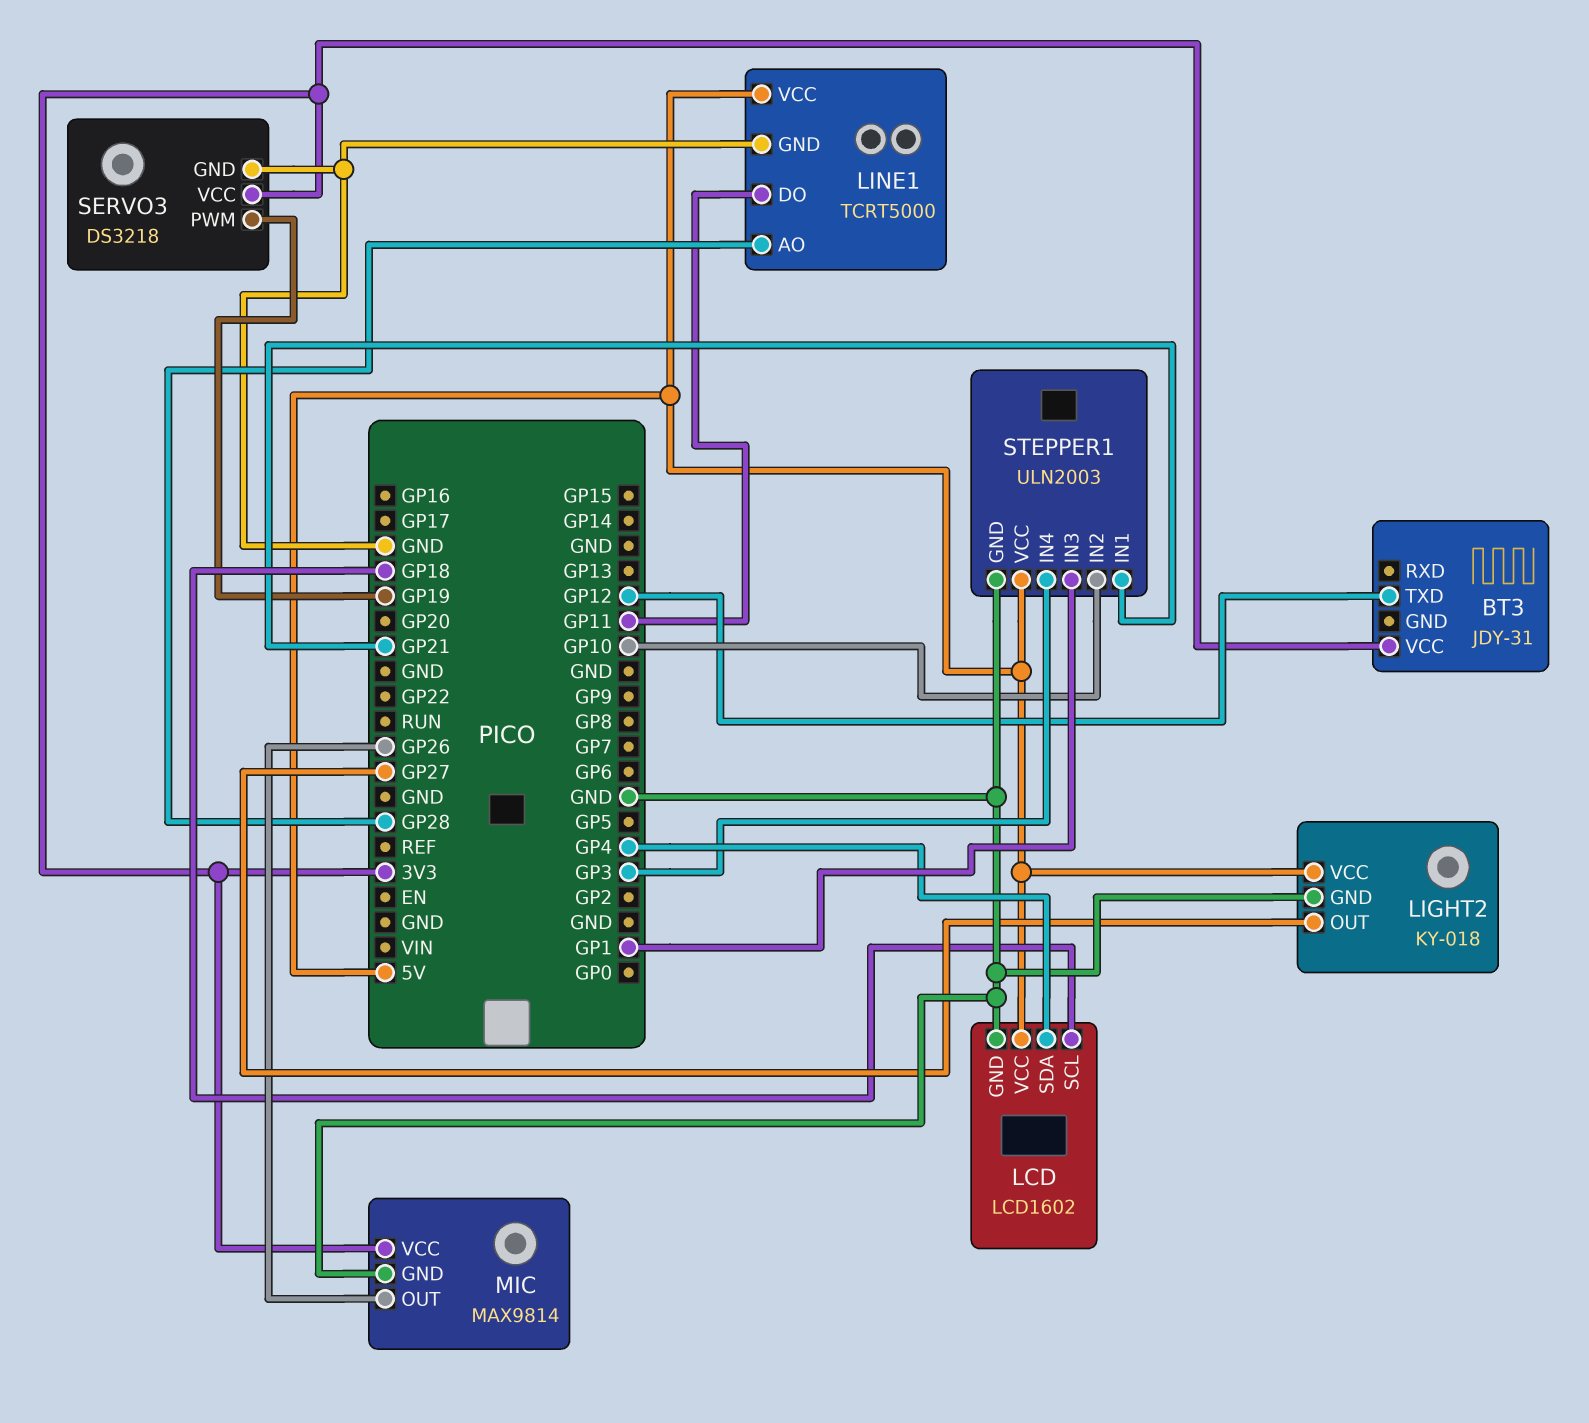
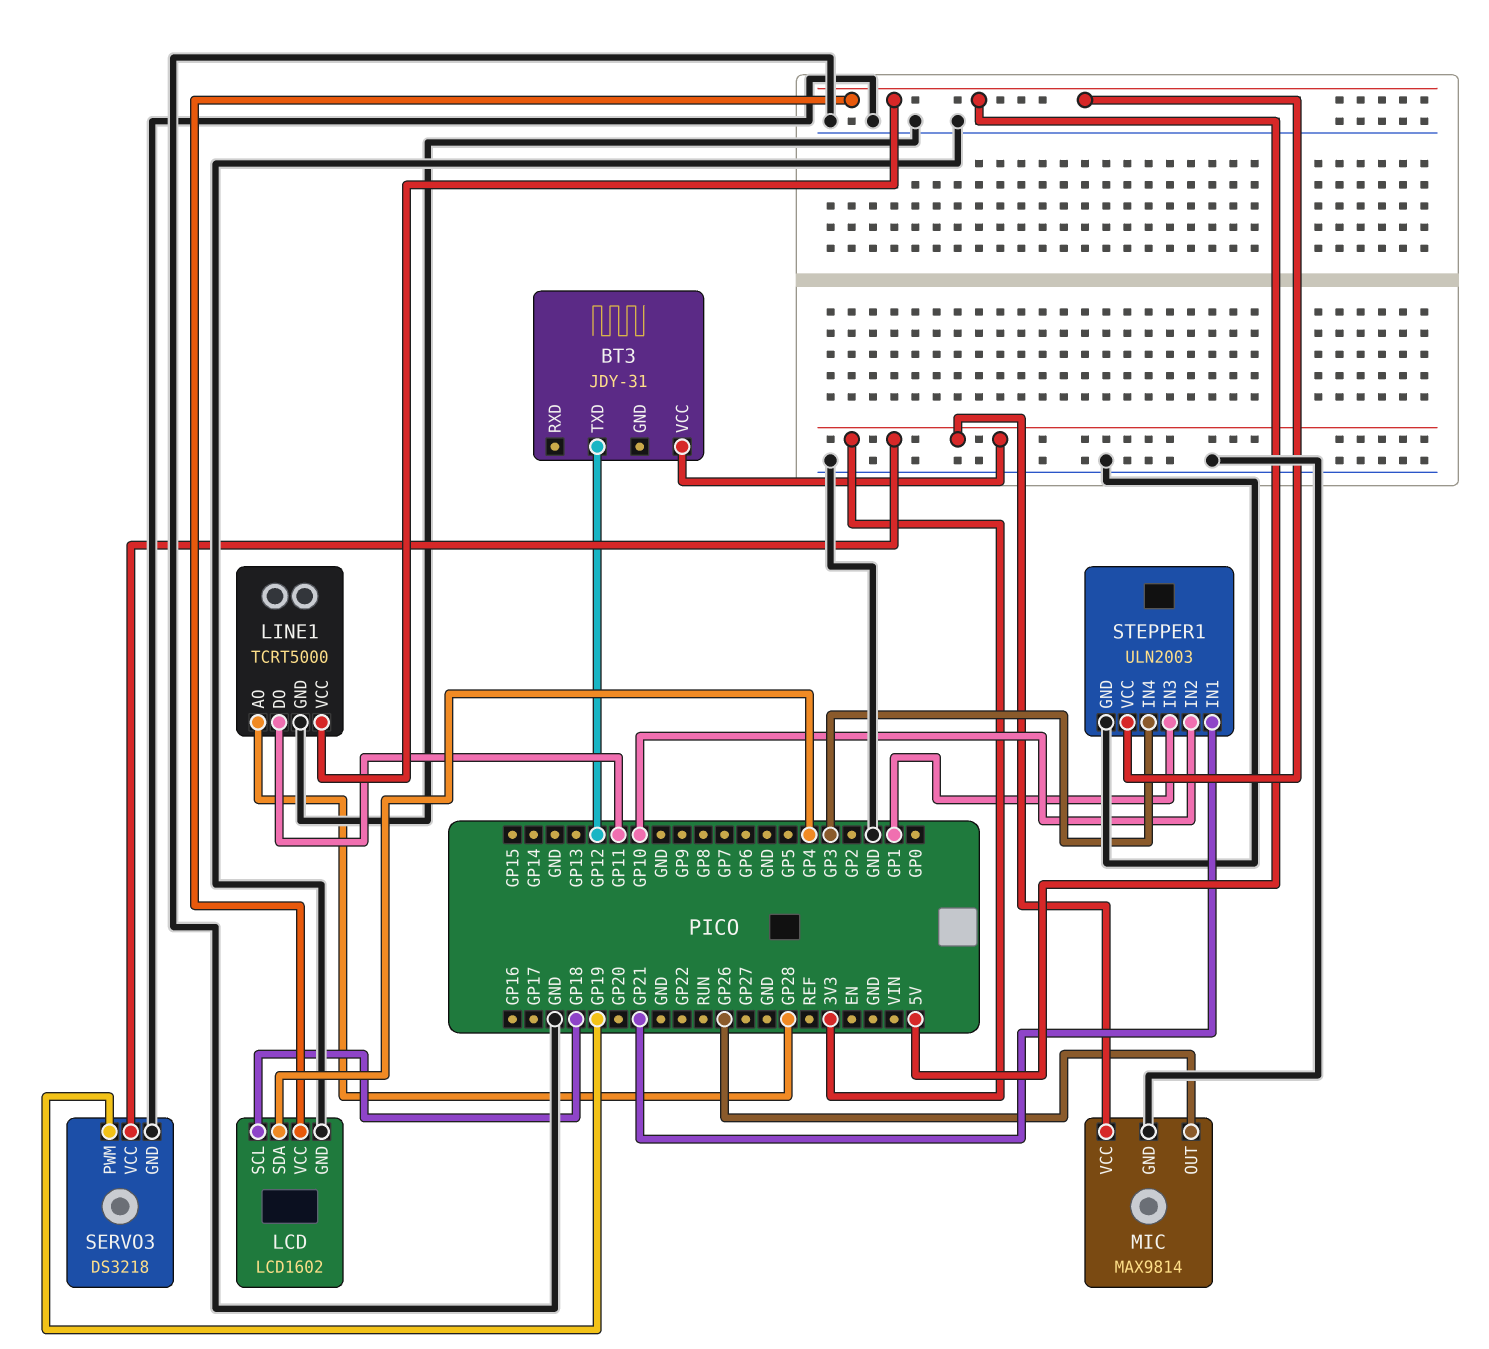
LIGHT2: KY-018 -> none
LIGHT2 pin GND: GND -> none
LIGHT2 pin OUT: GP27 -> none
LIGHT2 pin VCC: 5V -> none

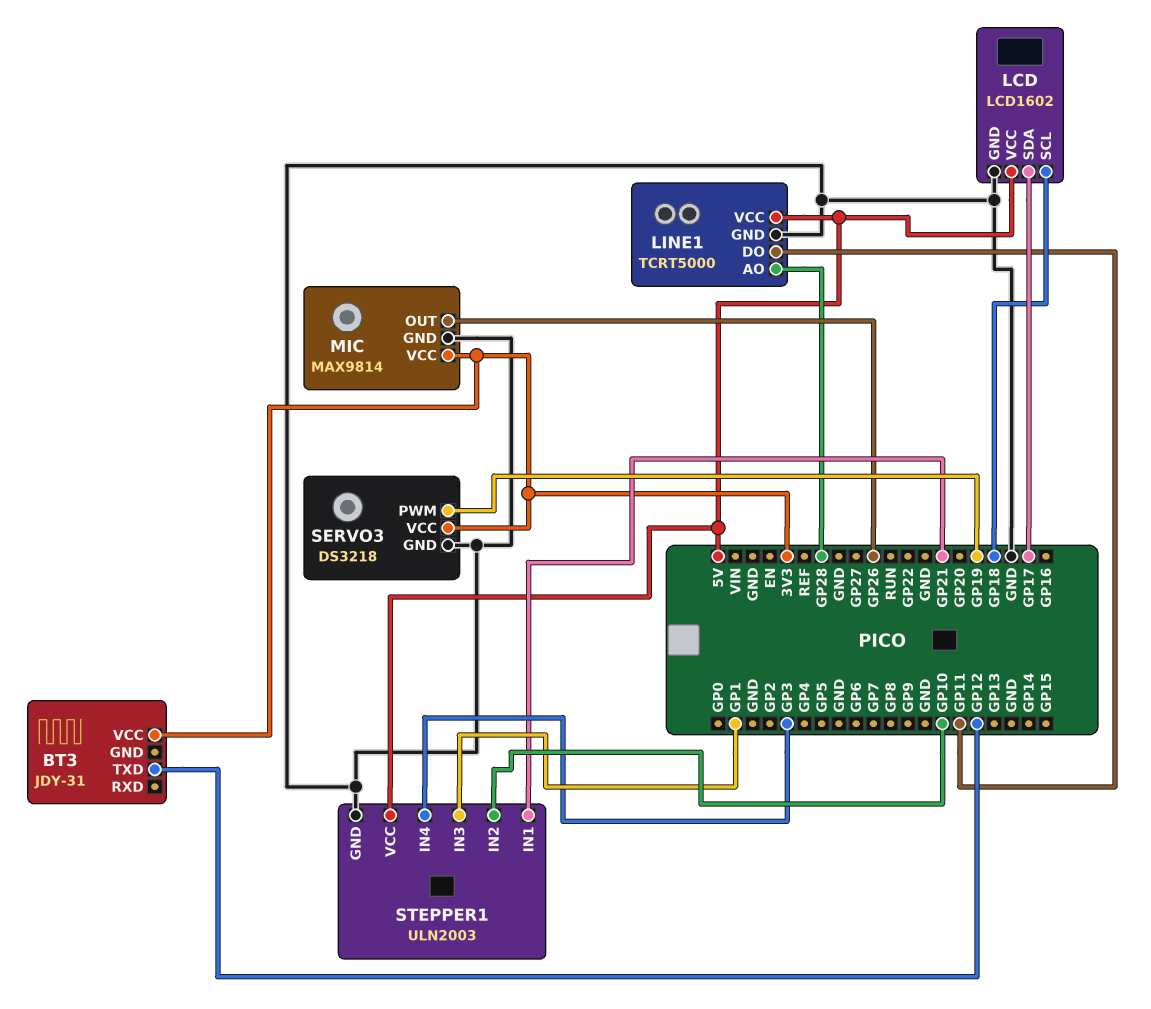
LCD pin SDA: GP4 -> GP17

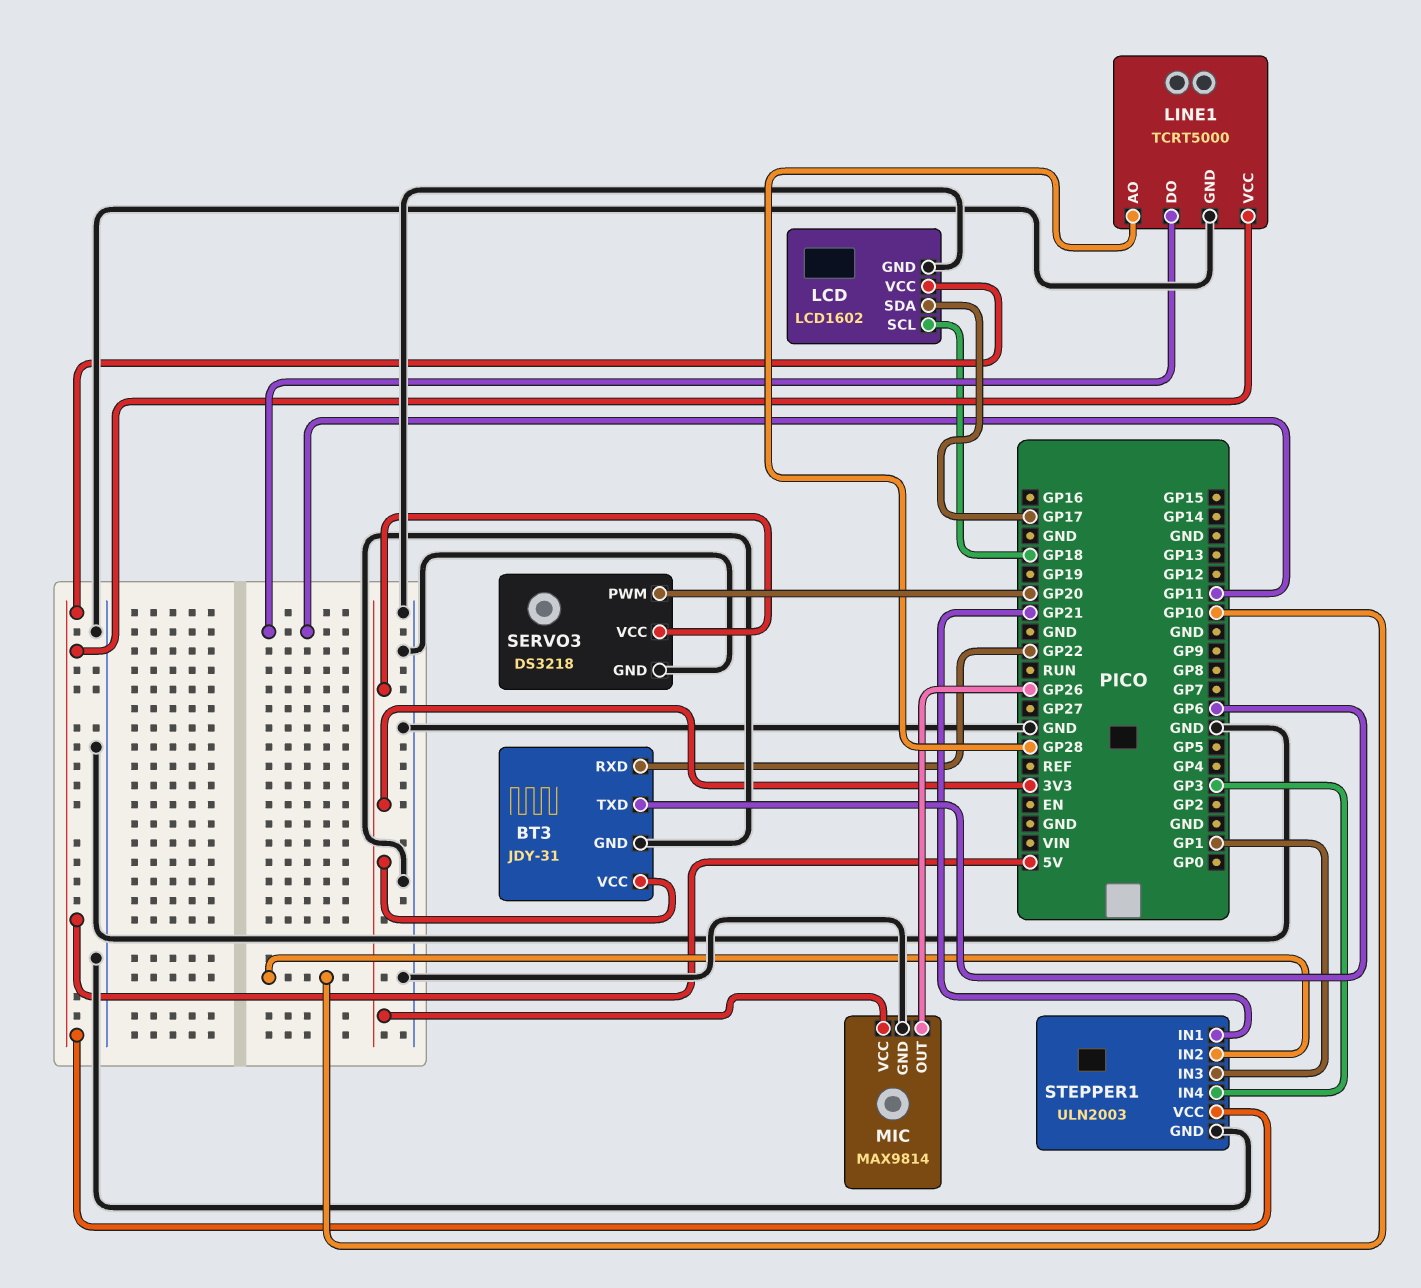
BT3 pin GND: none -> GND
BT3 pin RXD: none -> GP22
BT3 pin TXD: GP12 -> GP6
SERVO3 pin PWM: GP19 -> GP20

